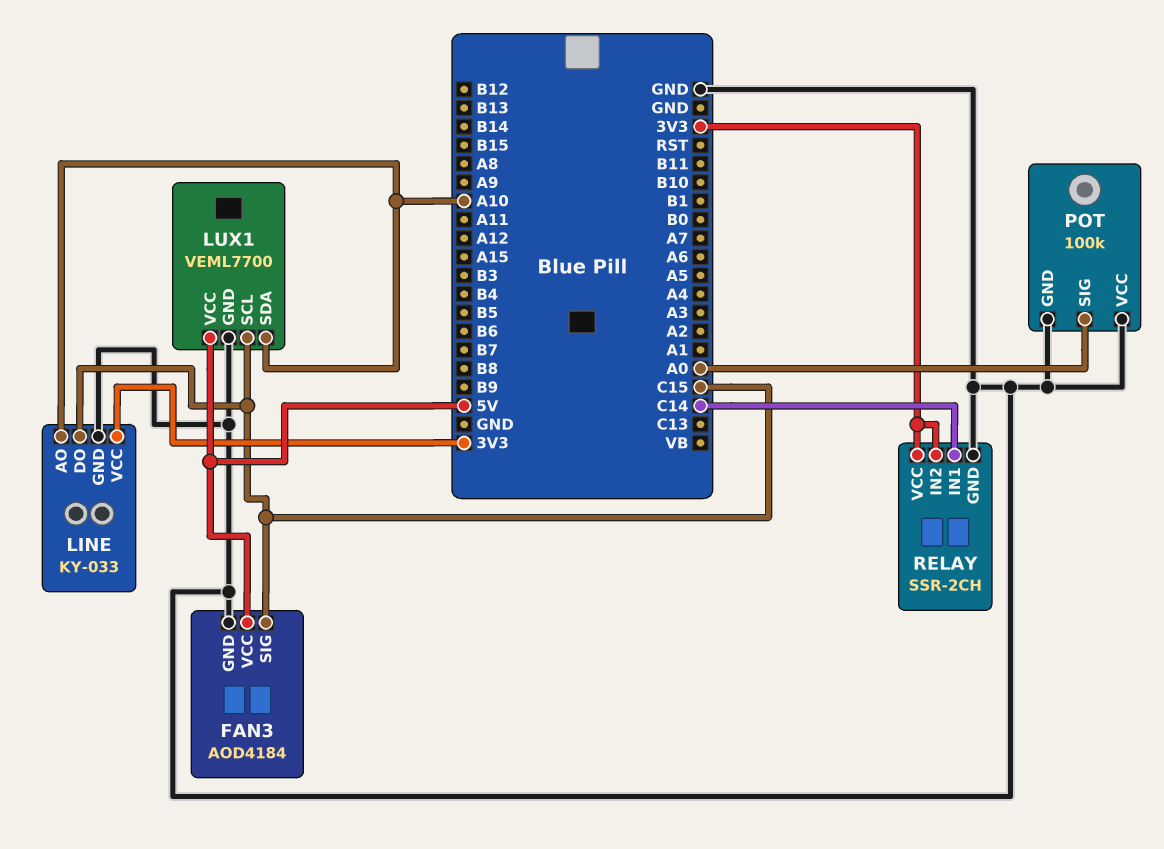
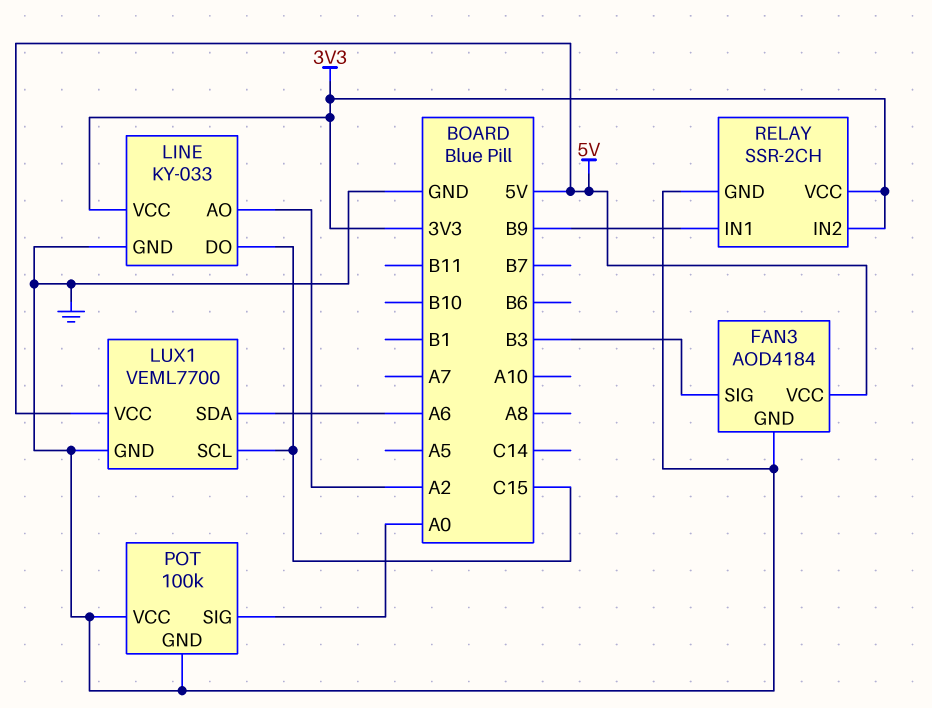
FAN3 pin SIG: C15 -> B3
LINE pin AO: A10 -> A2
LUX1 pin SDA: A10 -> A6
RELAY pin IN1: C14 -> B9

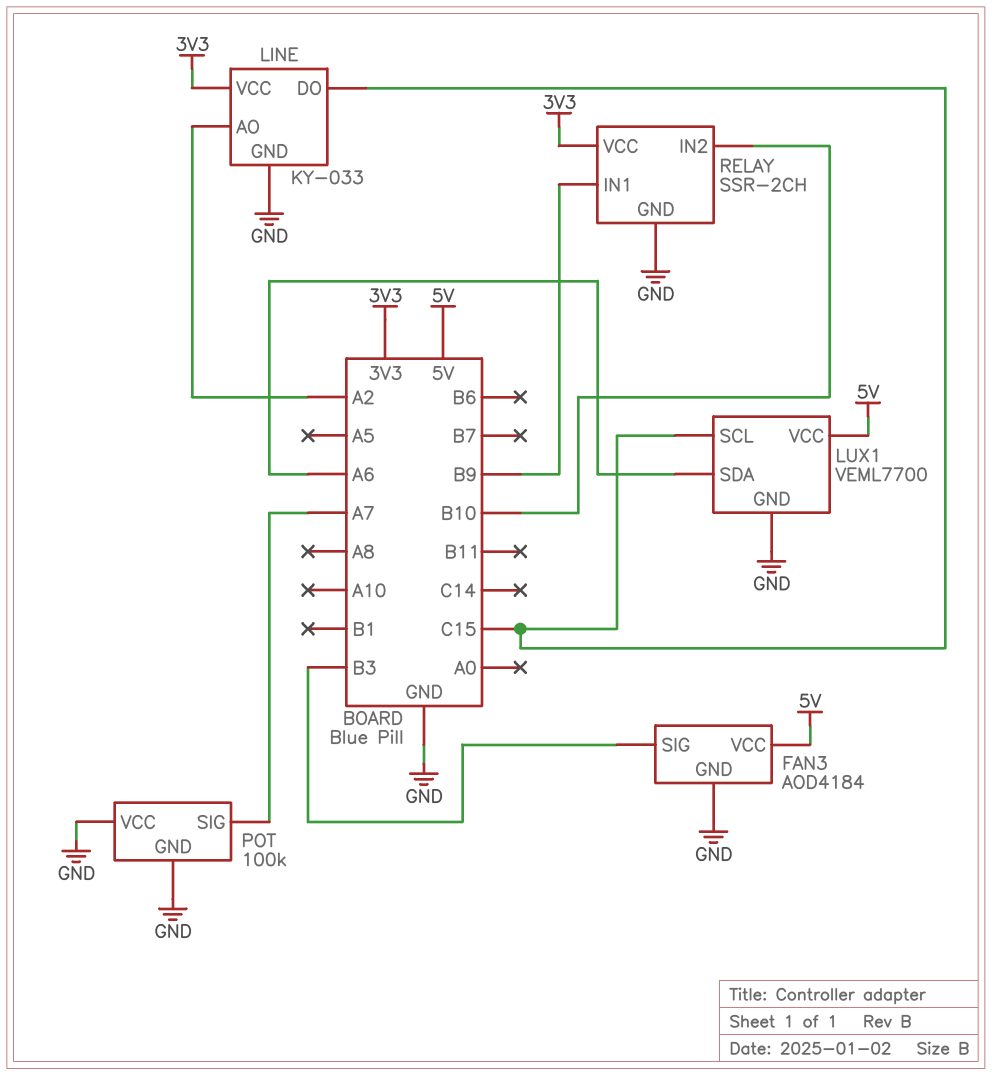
POT pin SIG: A0 -> A7
RELAY pin IN2: 3V3 -> B10

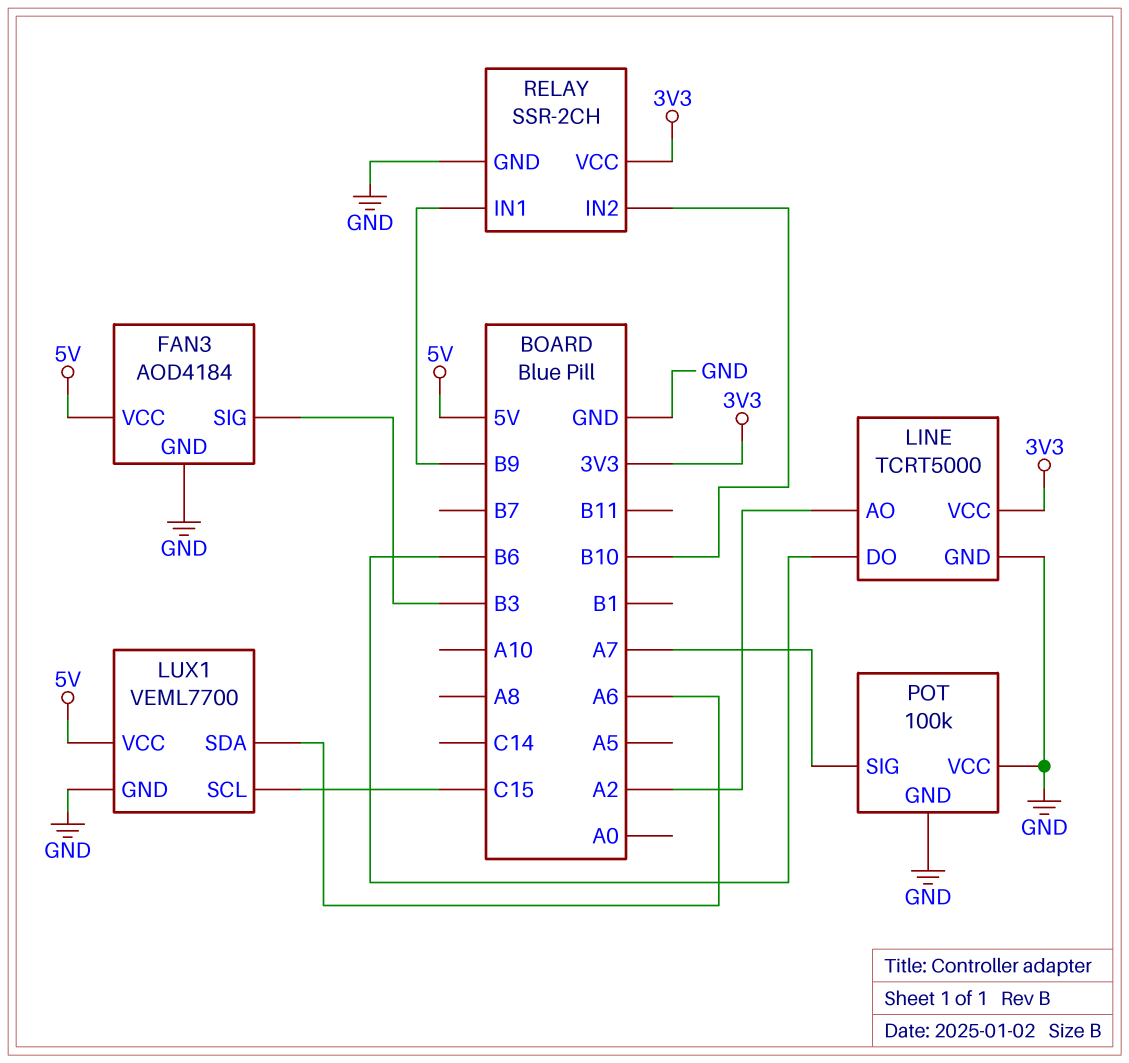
LINE: KY-033 -> TCRT5000
LINE pin DO: C15 -> B6

